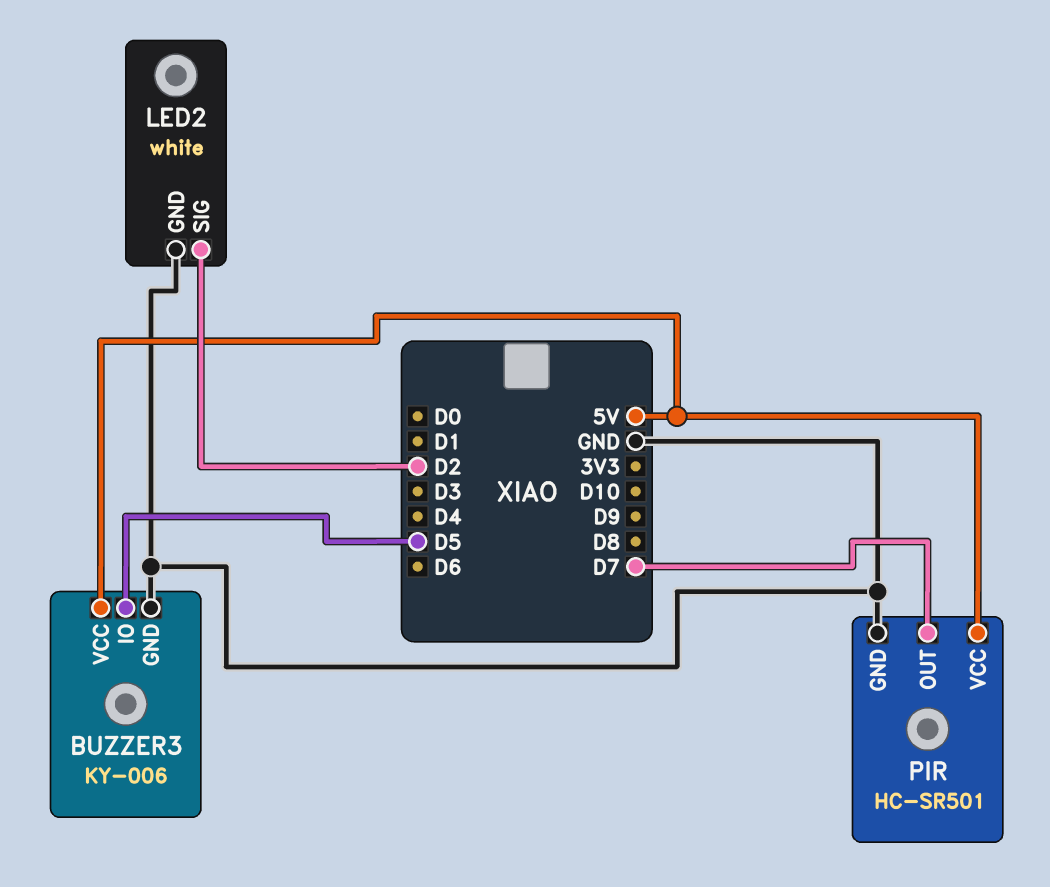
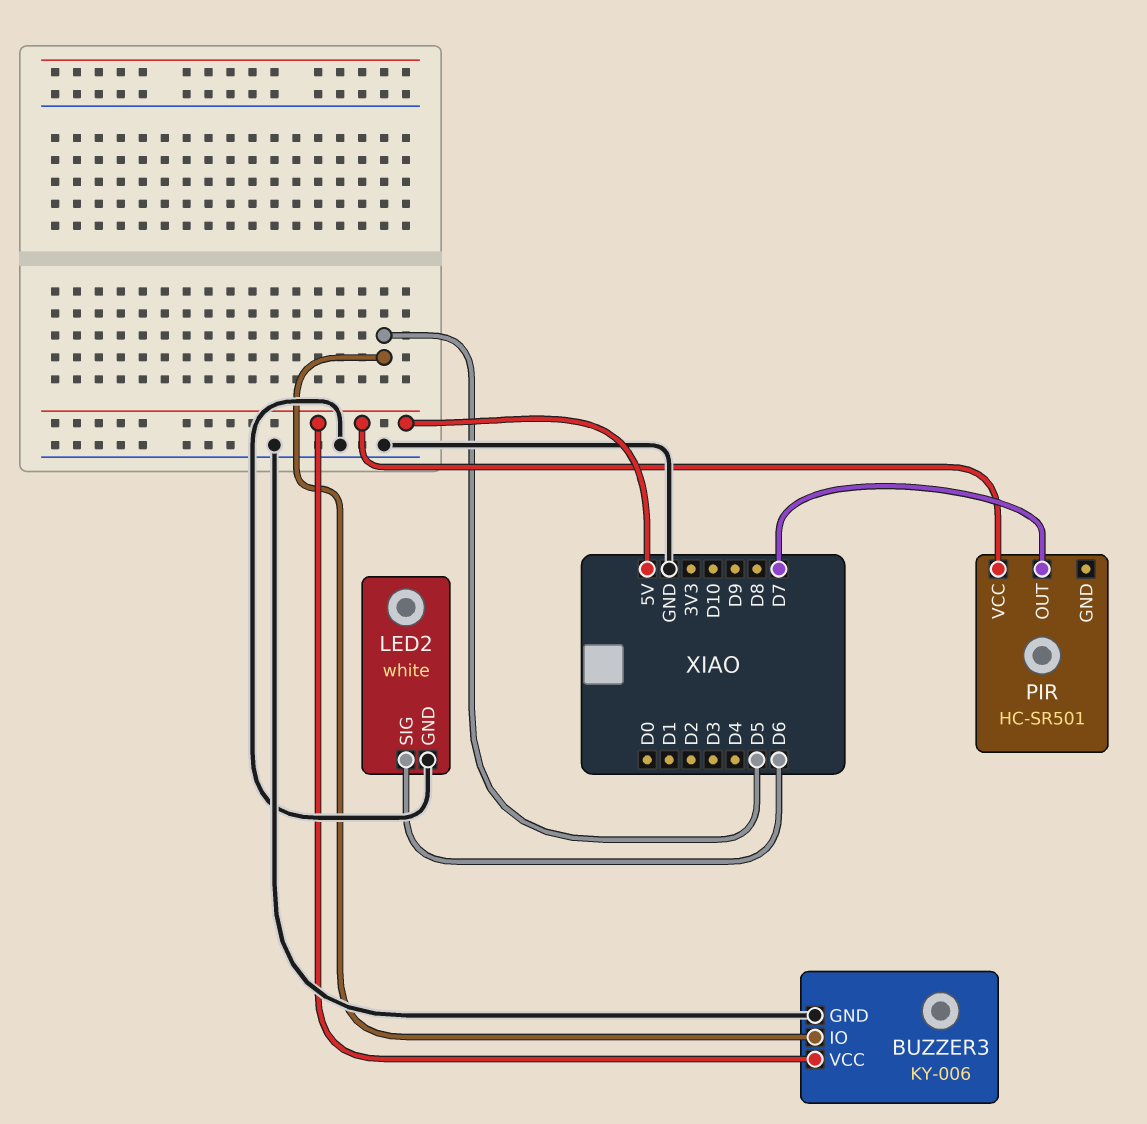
LED2 pin SIG: D2 -> D6
PIR pin GND: GND -> none

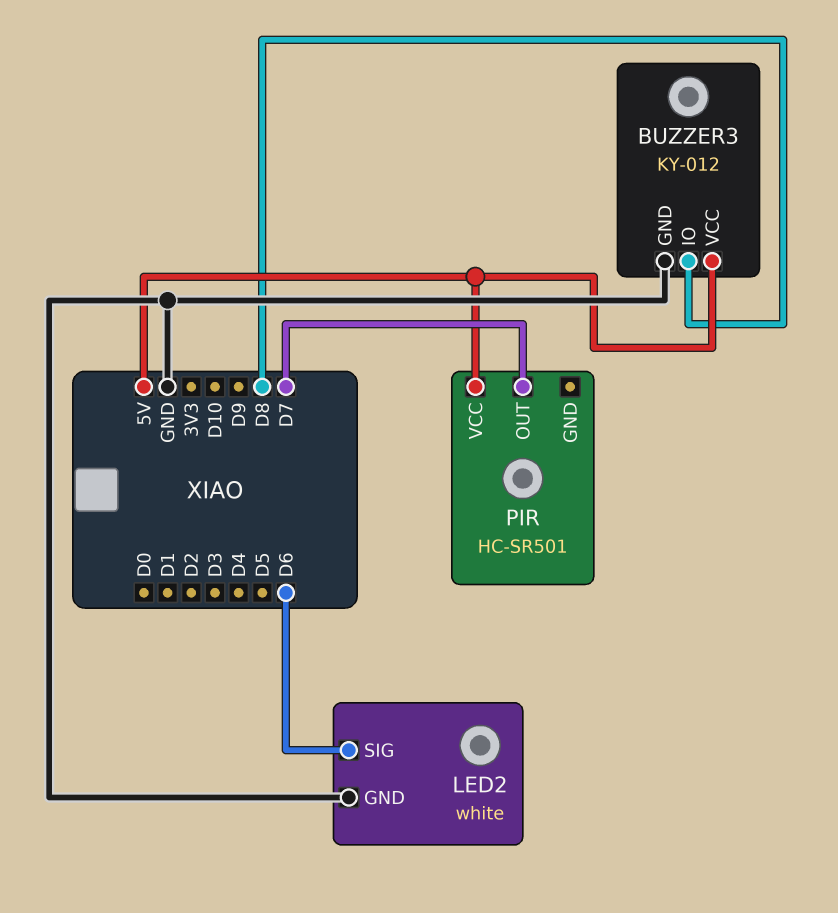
BUZZER3: KY-006 -> KY-012
BUZZER3 pin IO: D5 -> D8

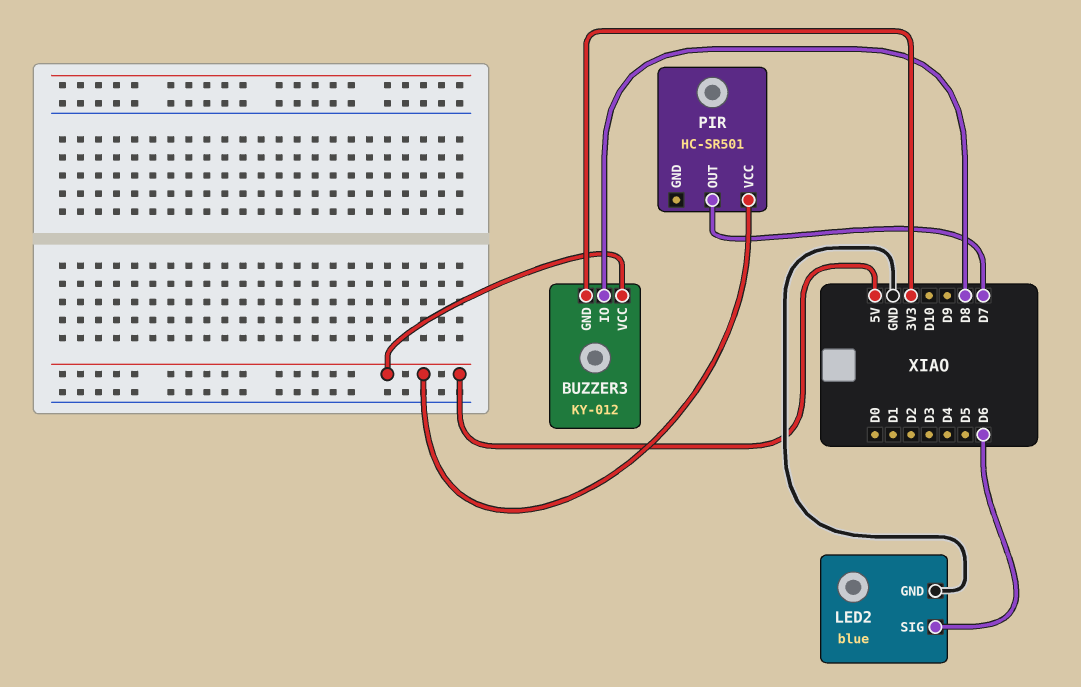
BUZZER3 pin GND: GND -> 3V3
LED2: white -> blue

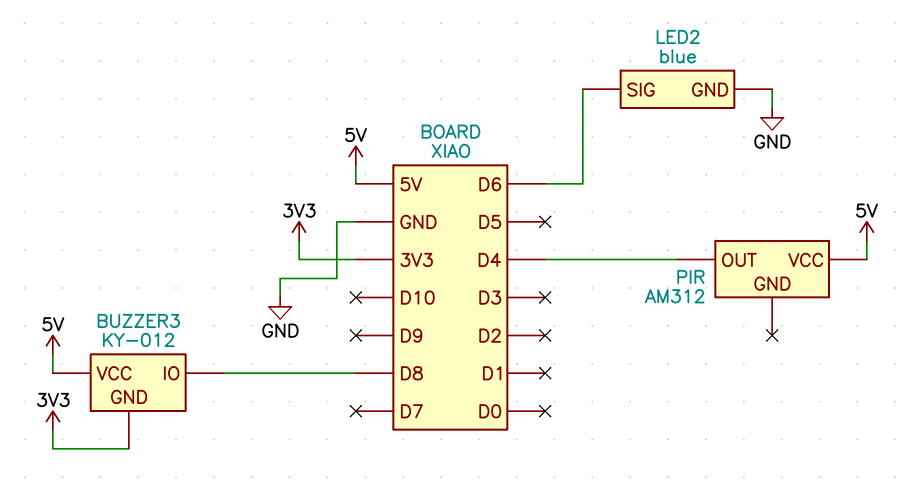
PIR: HC-SR501 -> AM312
PIR pin OUT: D7 -> D4

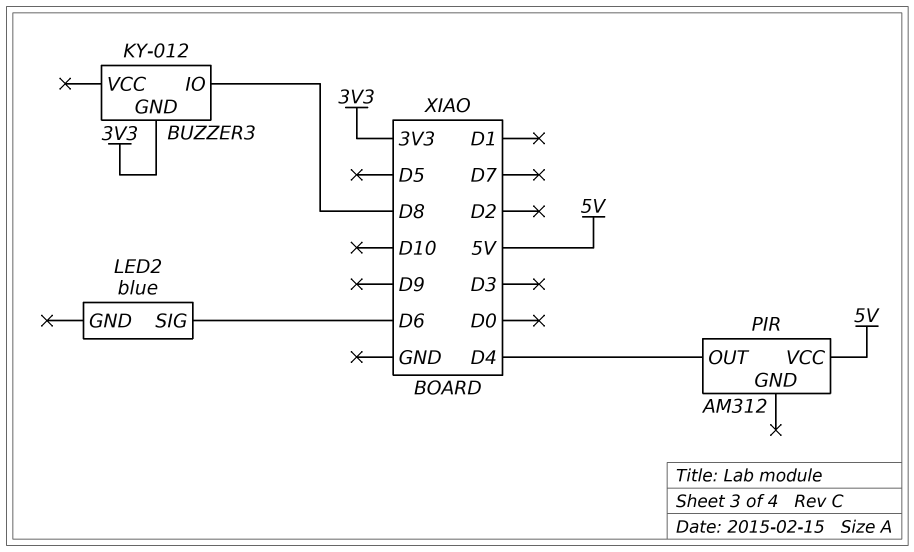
BUZZER3 pin VCC: 5V -> none
LED2 pin GND: GND -> none

